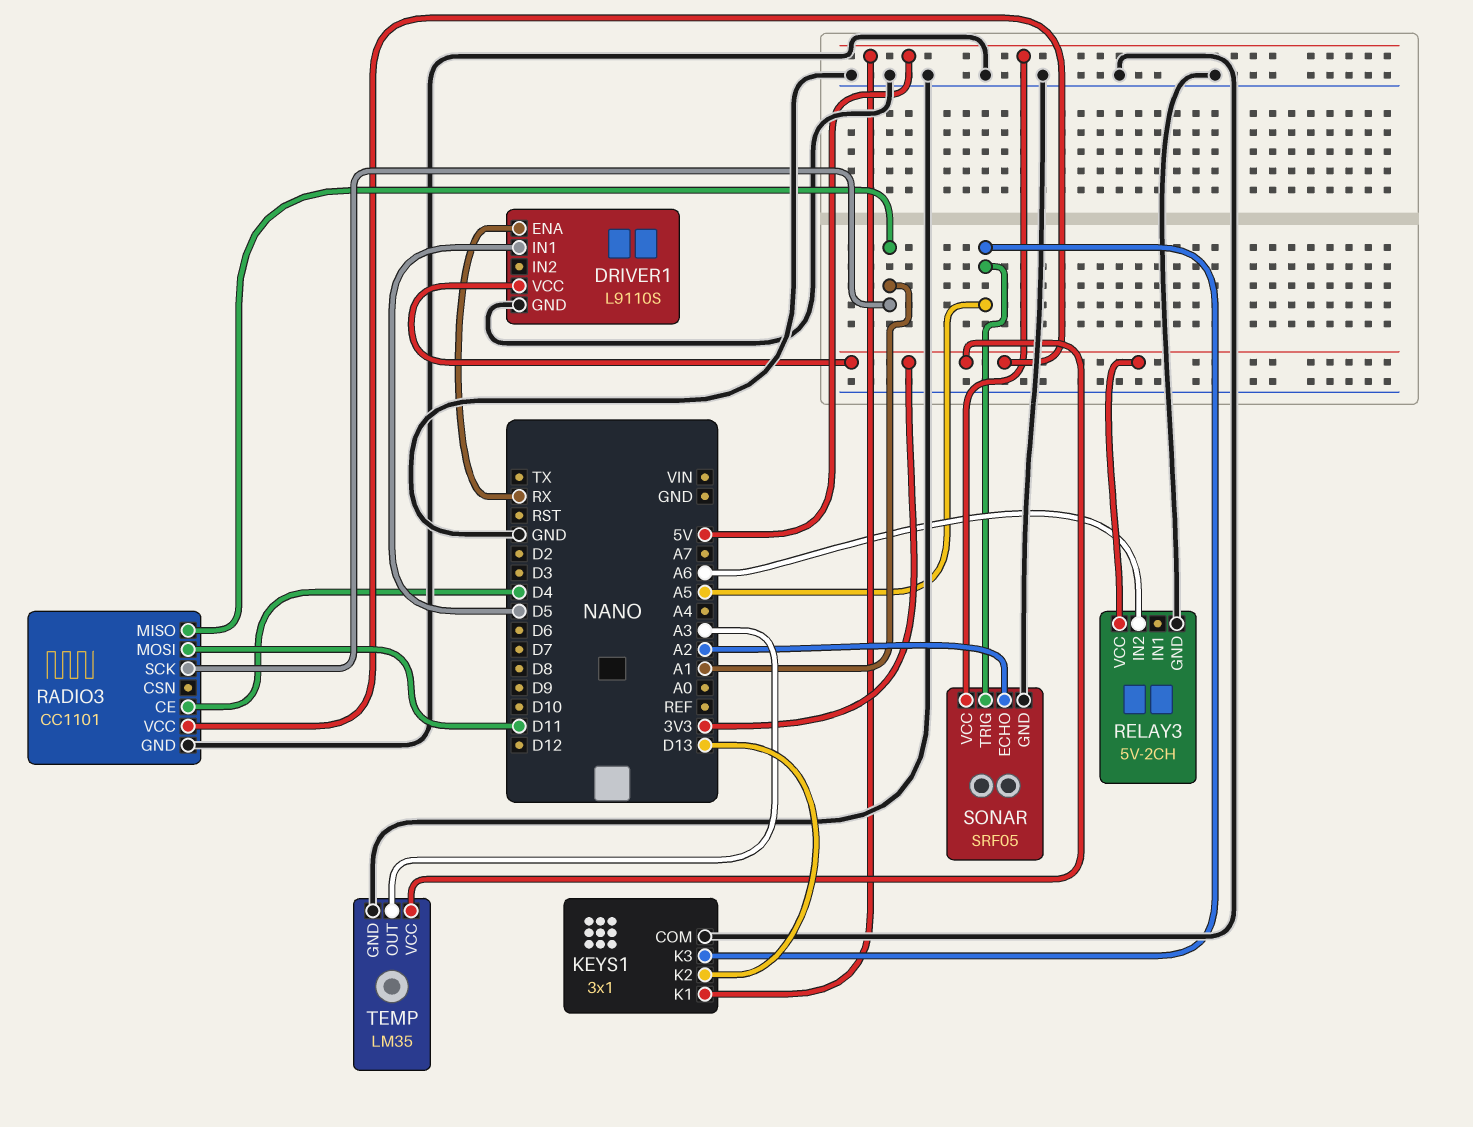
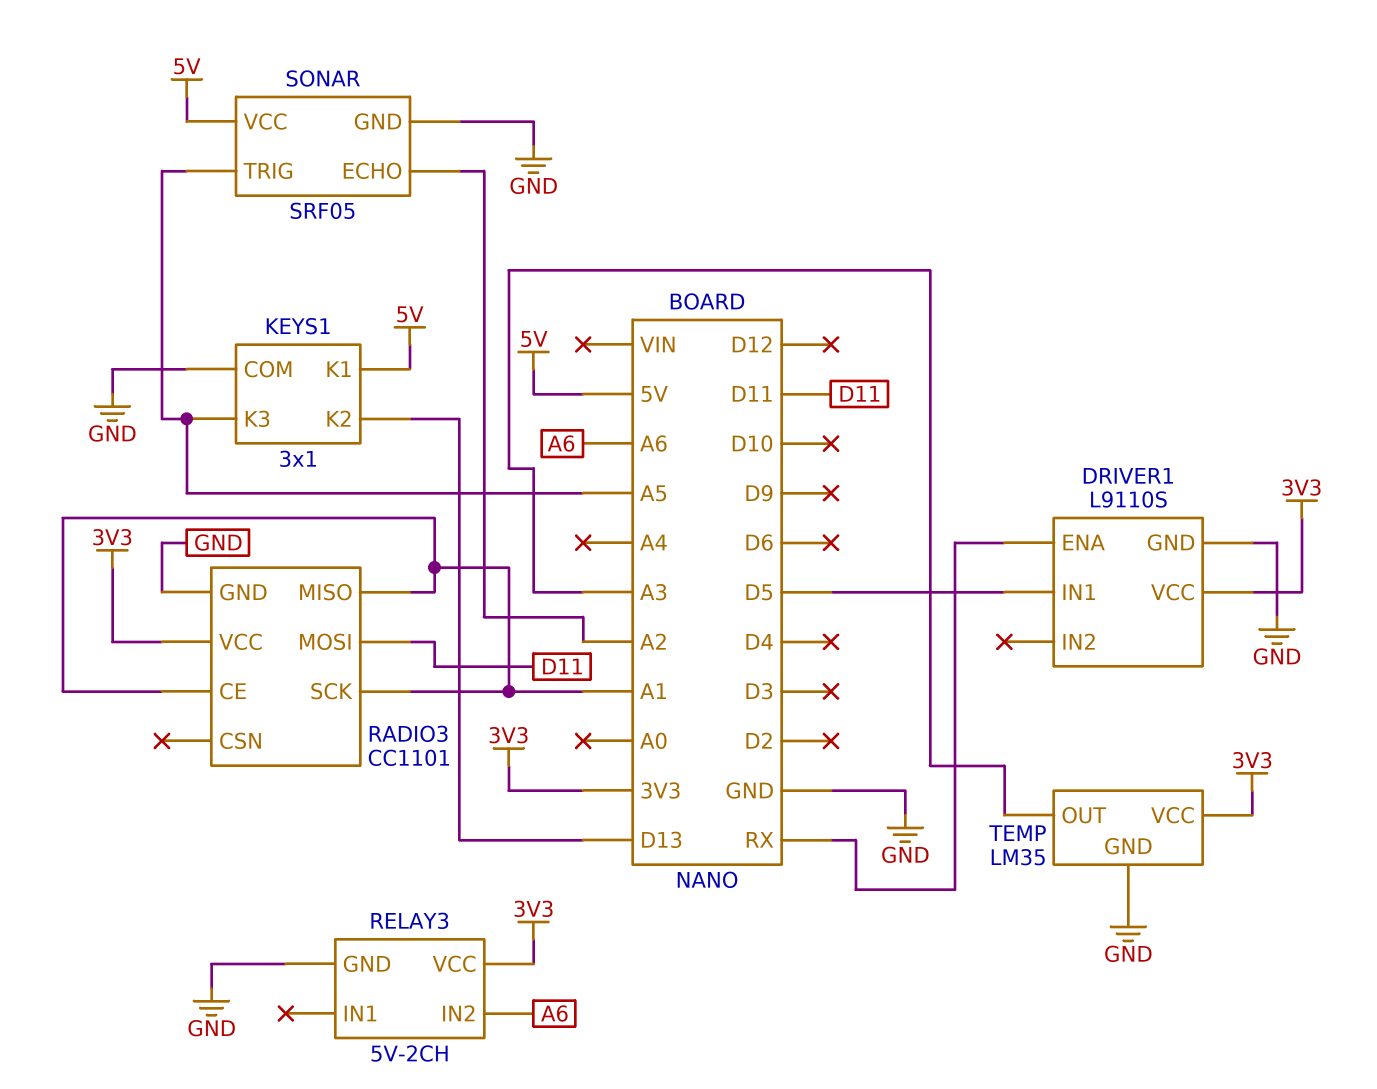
RADIO3 pin CE: D4 -> A1

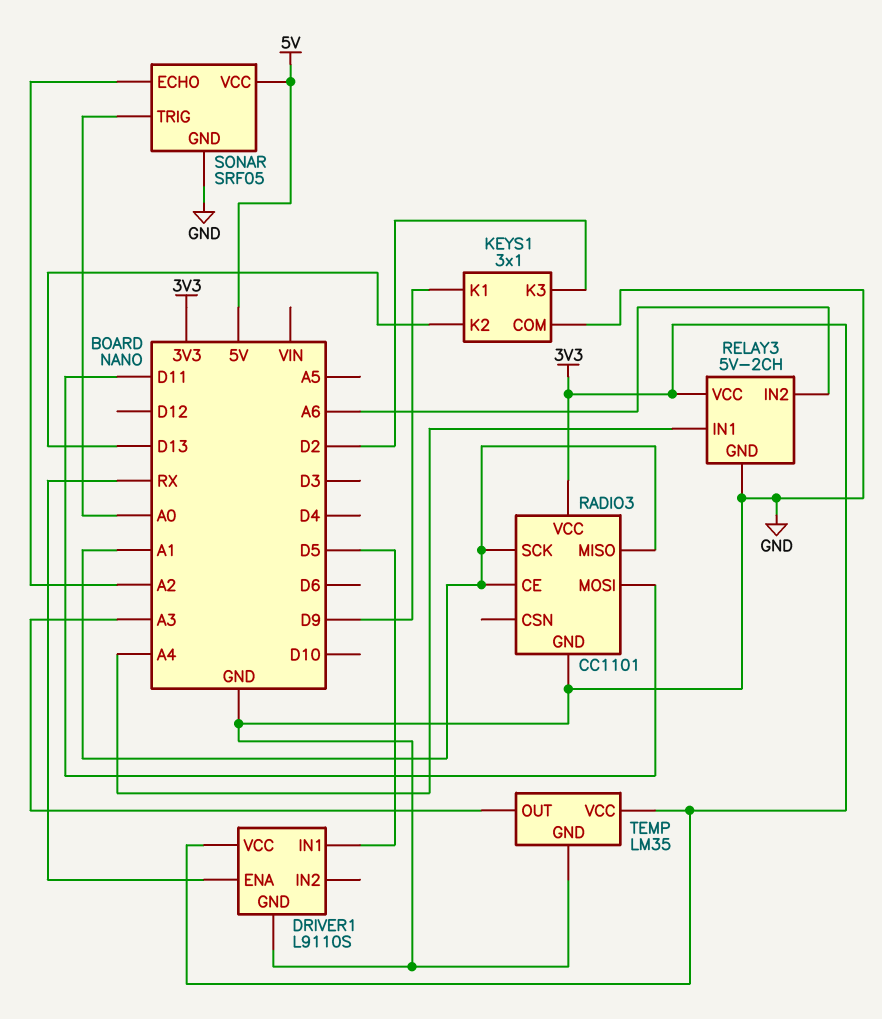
KEYS1 pin K1: 5V -> D9
KEYS1 pin K3: A5 -> D2
RELAY3 pin IN1: none -> A4
SONAR pin TRIG: A5 -> A0

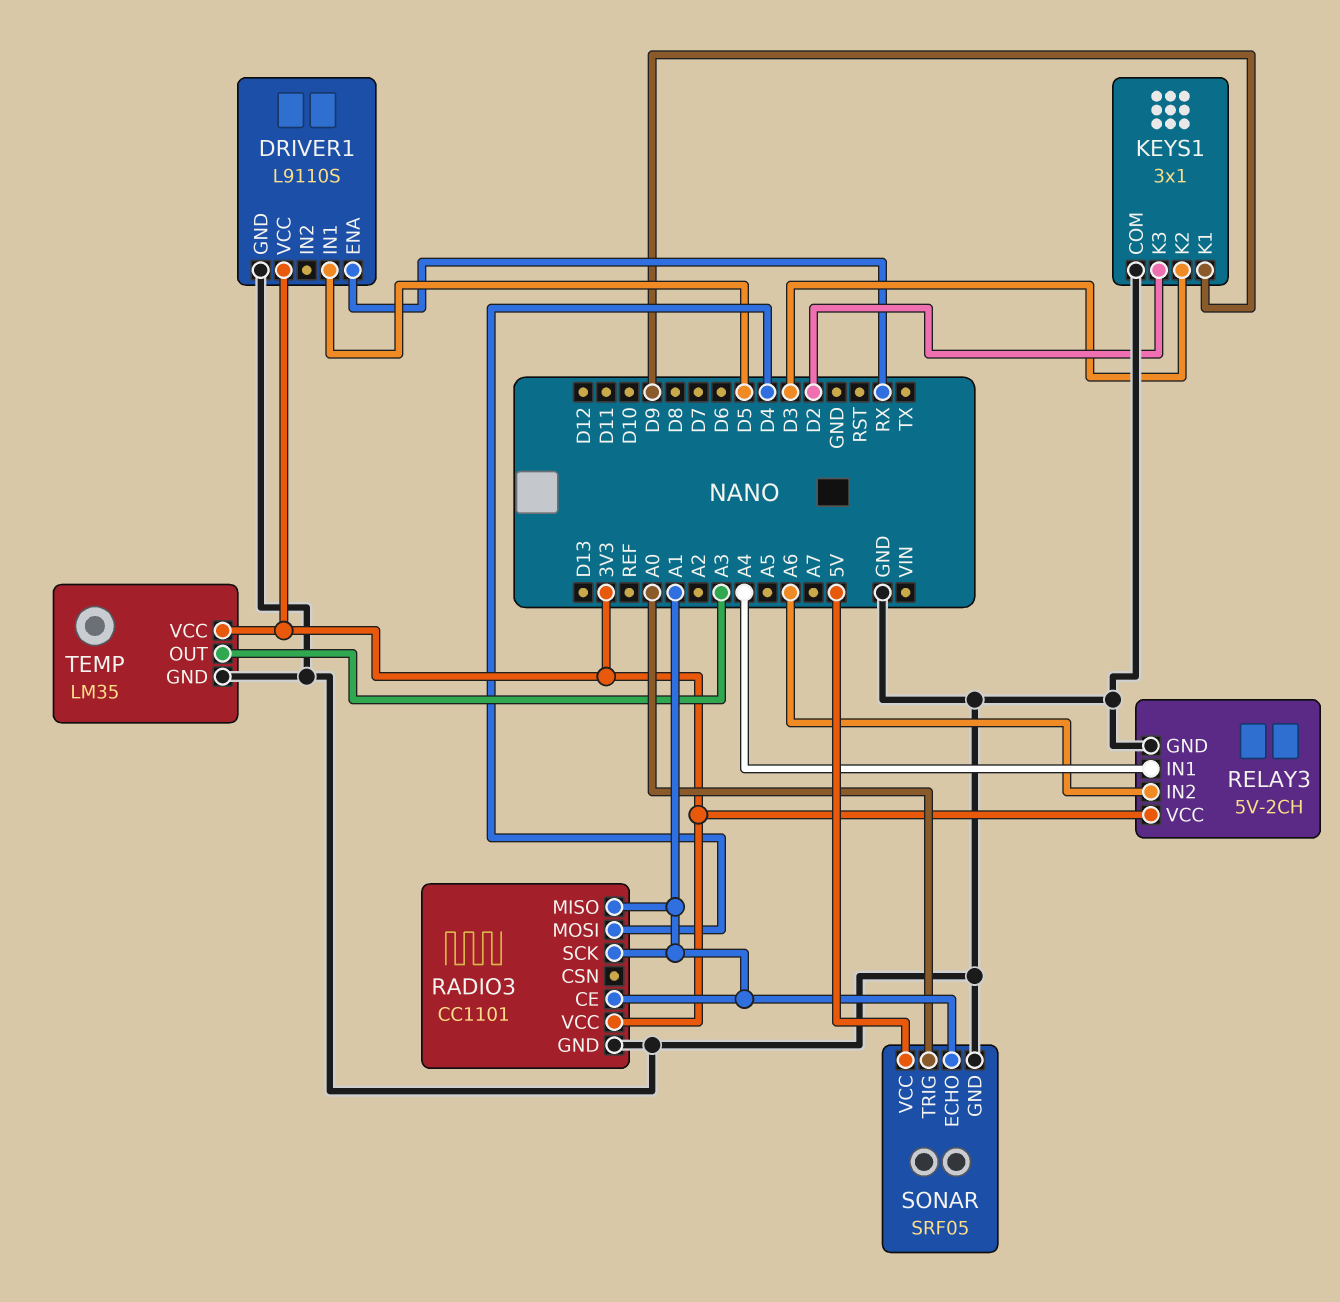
KEYS1 pin K2: D13 -> D3
RADIO3 pin MOSI: D11 -> D4
SONAR pin ECHO: A2 -> A1

